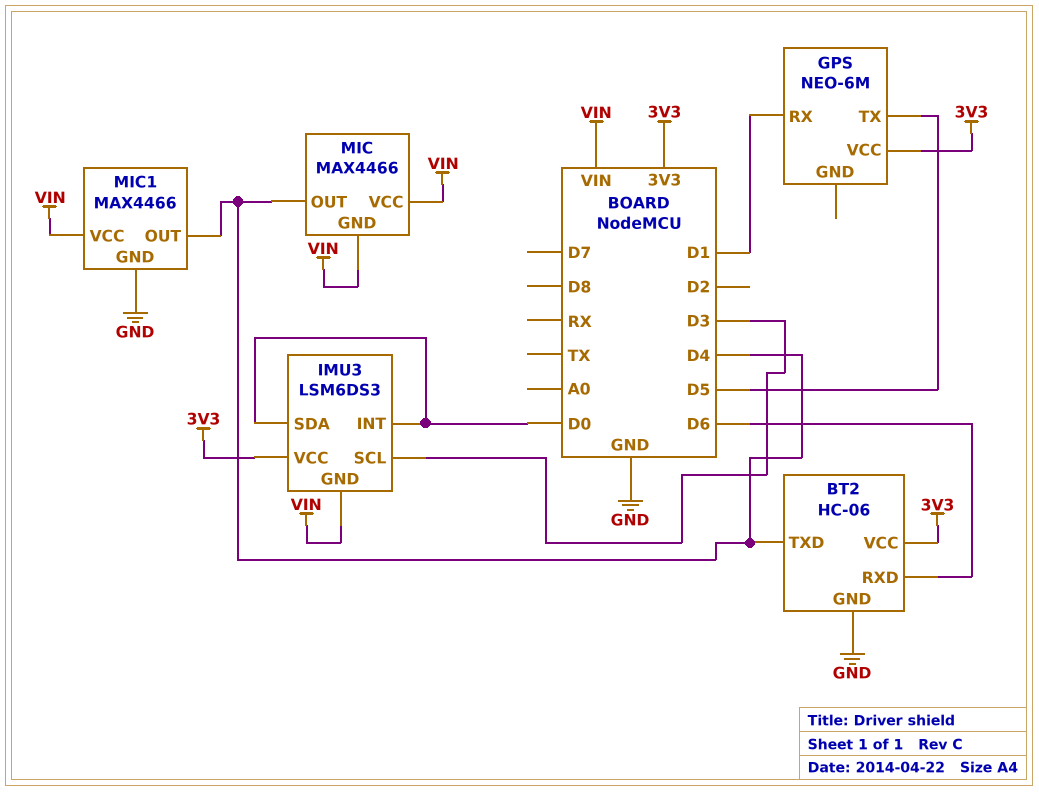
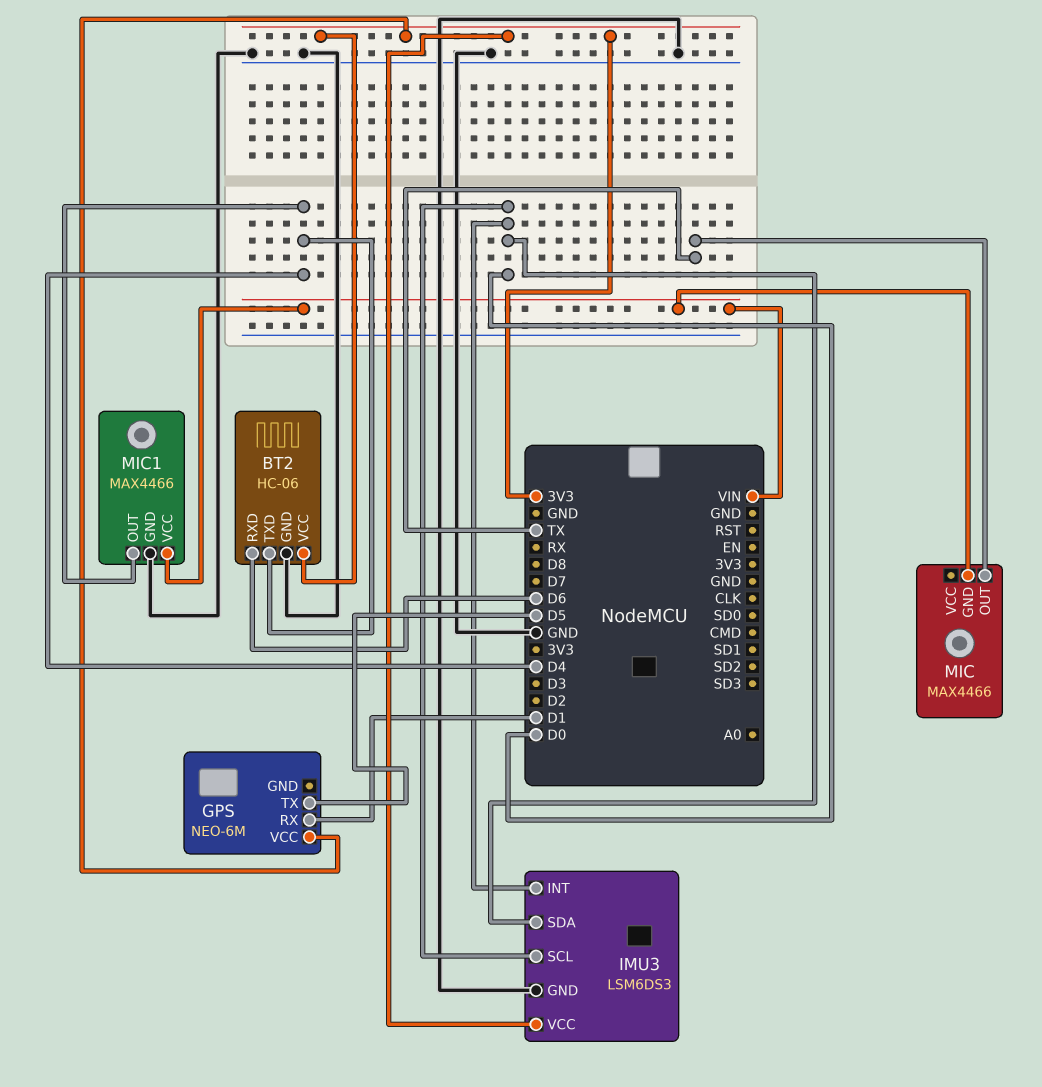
IMU3 pin GND: VIN -> GND
IMU3 pin SCL: D3 -> D0
MIC pin OUT: D4 -> TX
MIC pin VCC: VIN -> none

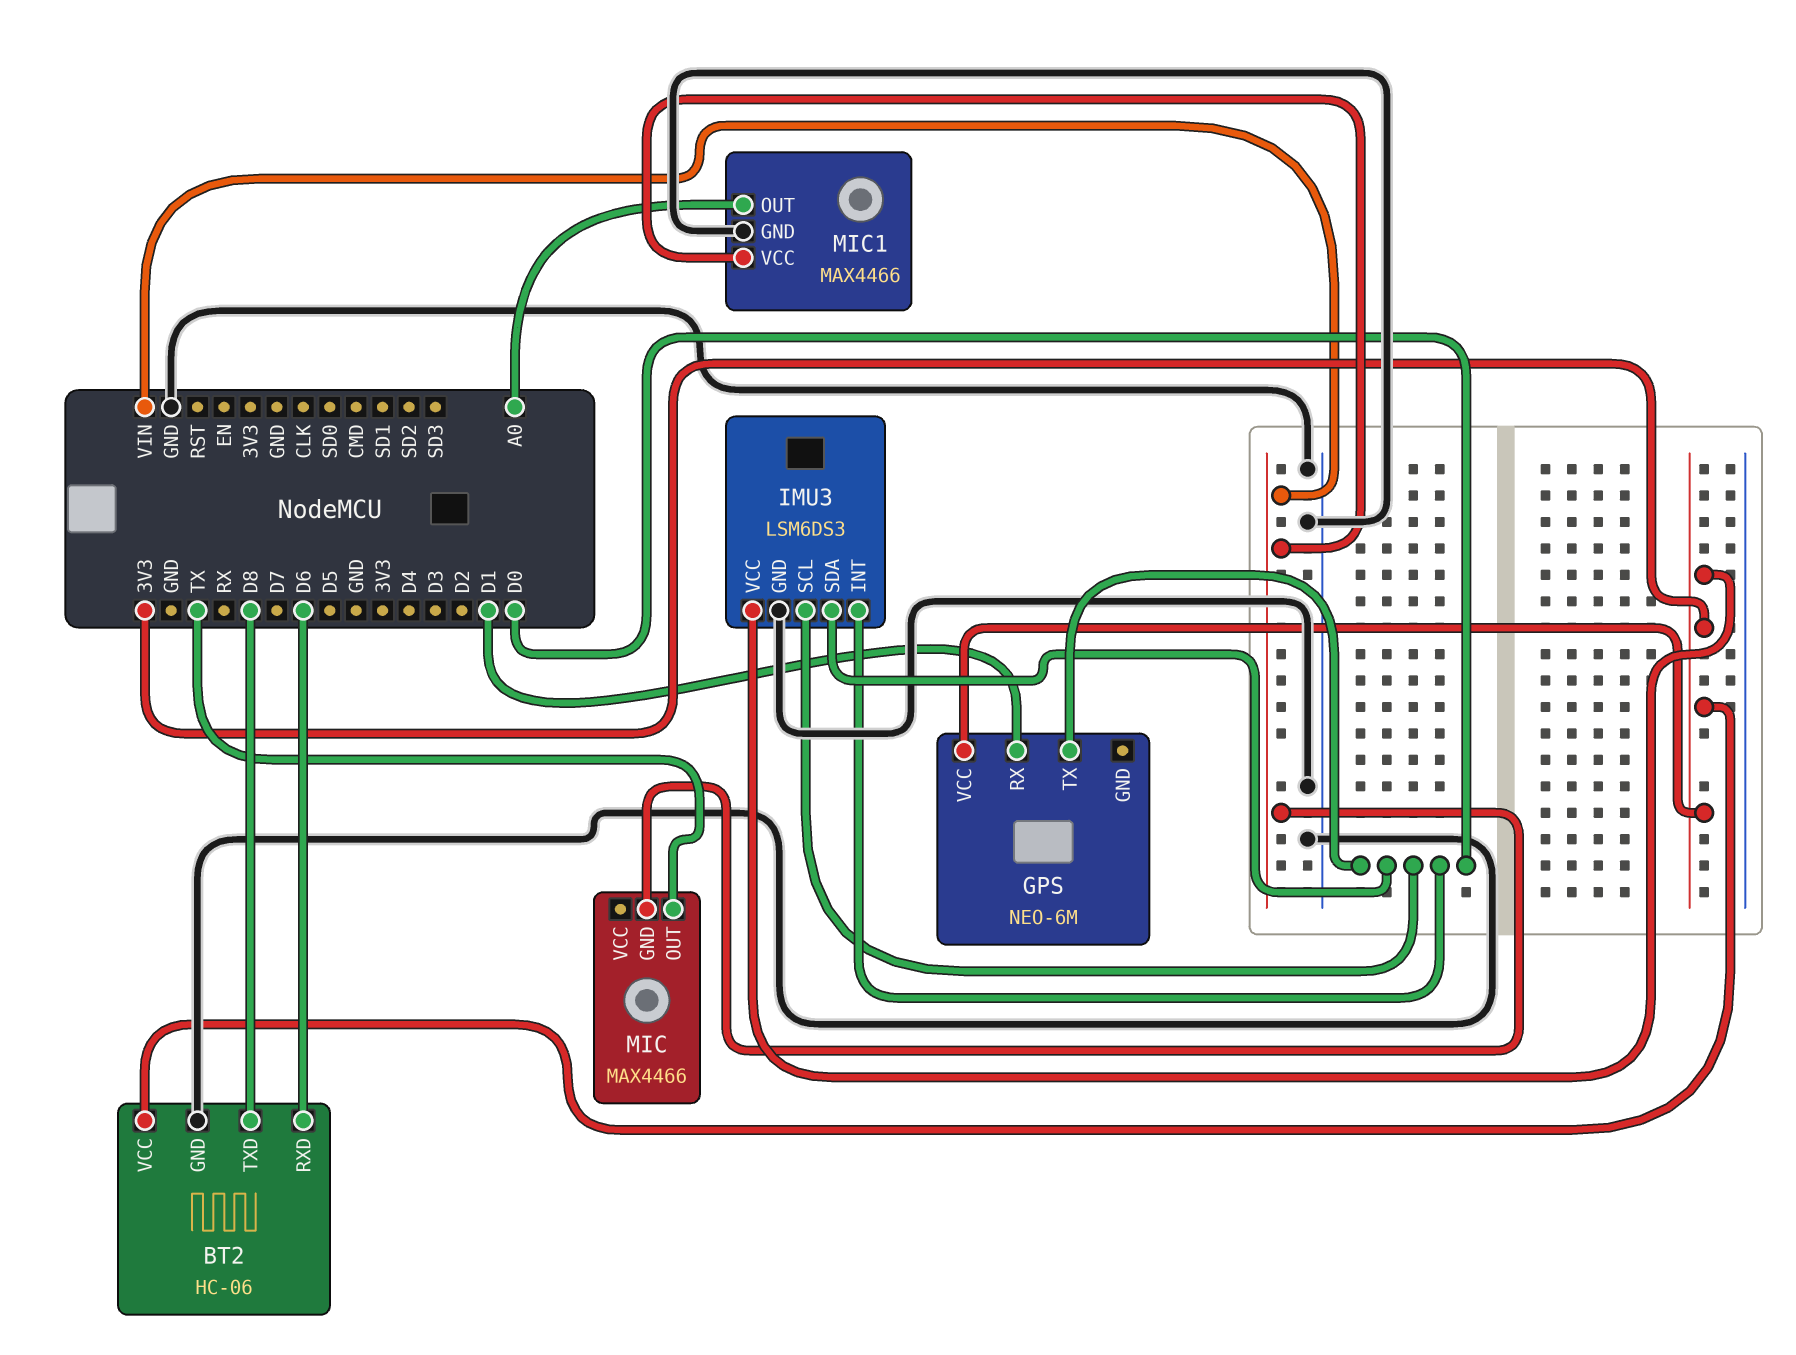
BT2 pin TXD: D4 -> D8
GPS pin TX: D5 -> D0
MIC1 pin OUT: D4 -> A0

